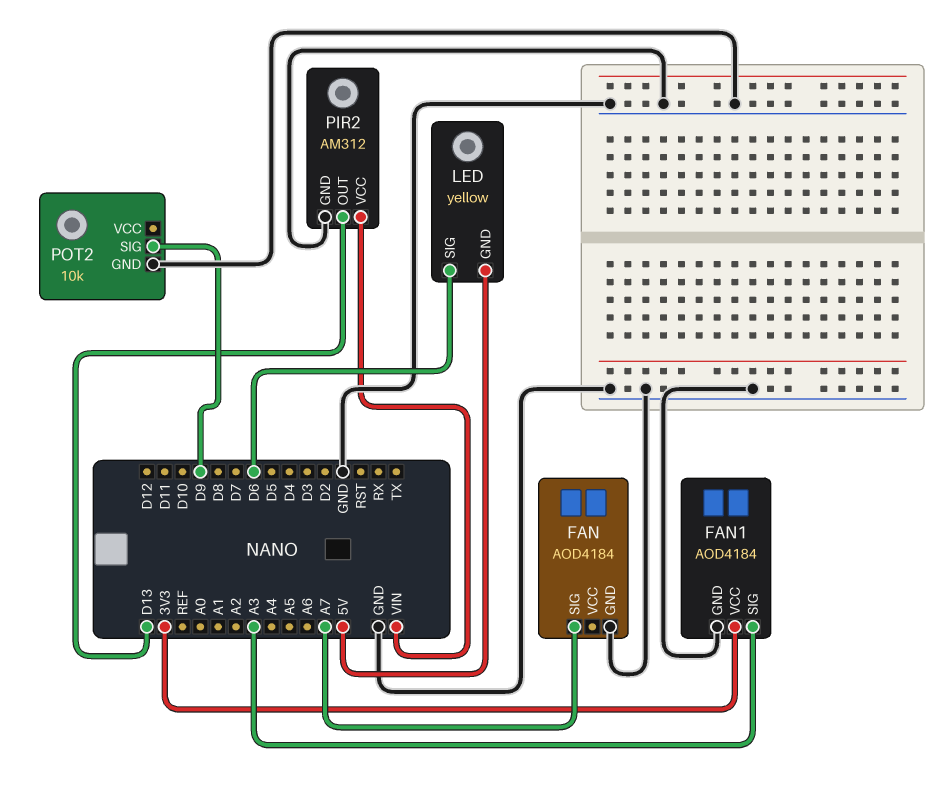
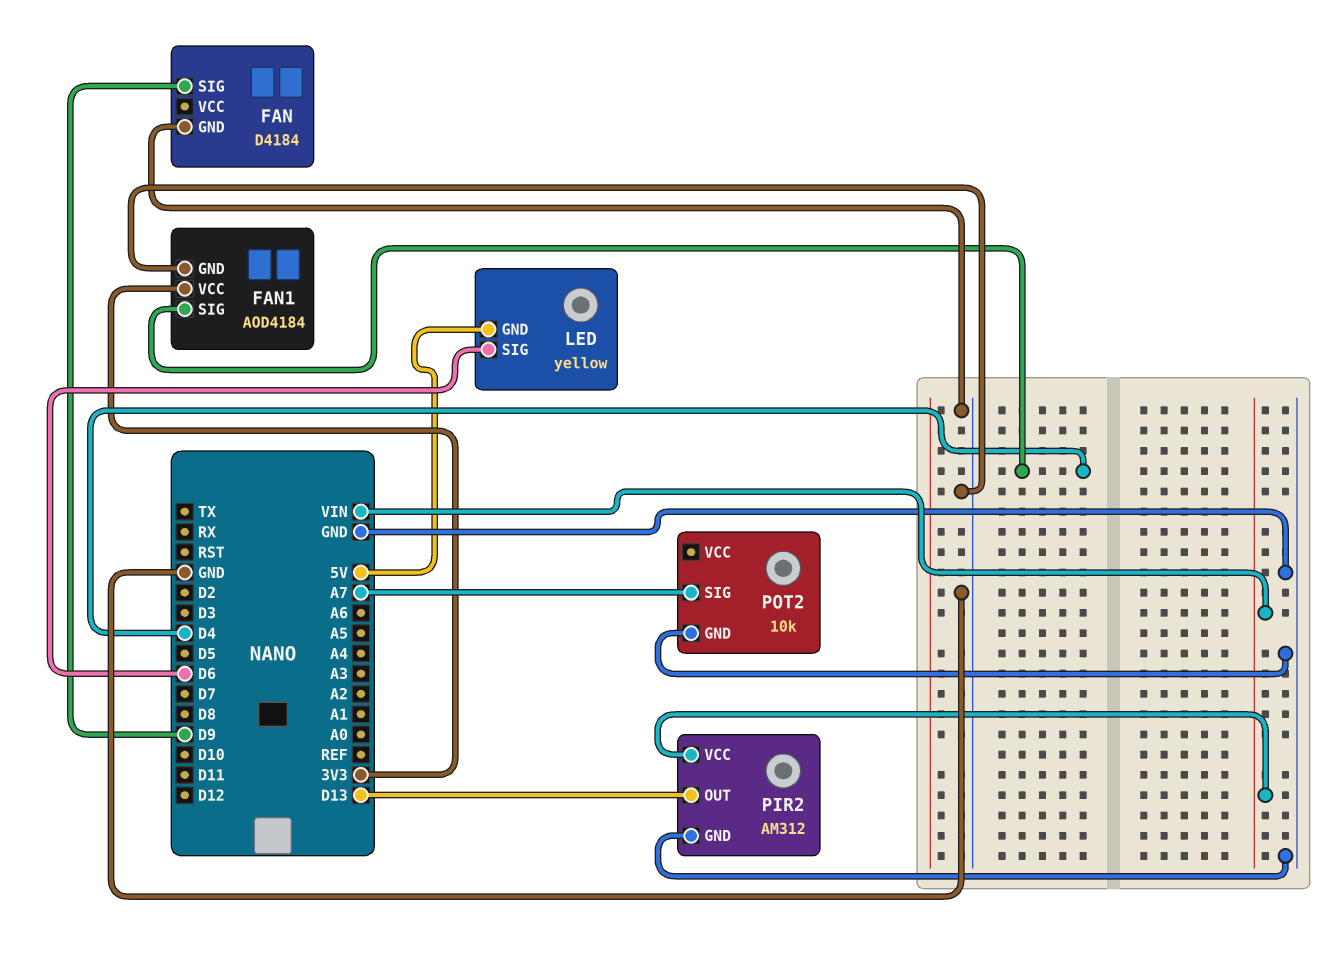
FAN: AOD4184 -> D4184
FAN pin SIG: A7 -> D9
FAN1 pin SIG: A3 -> D4
POT2 pin SIG: D9 -> A7

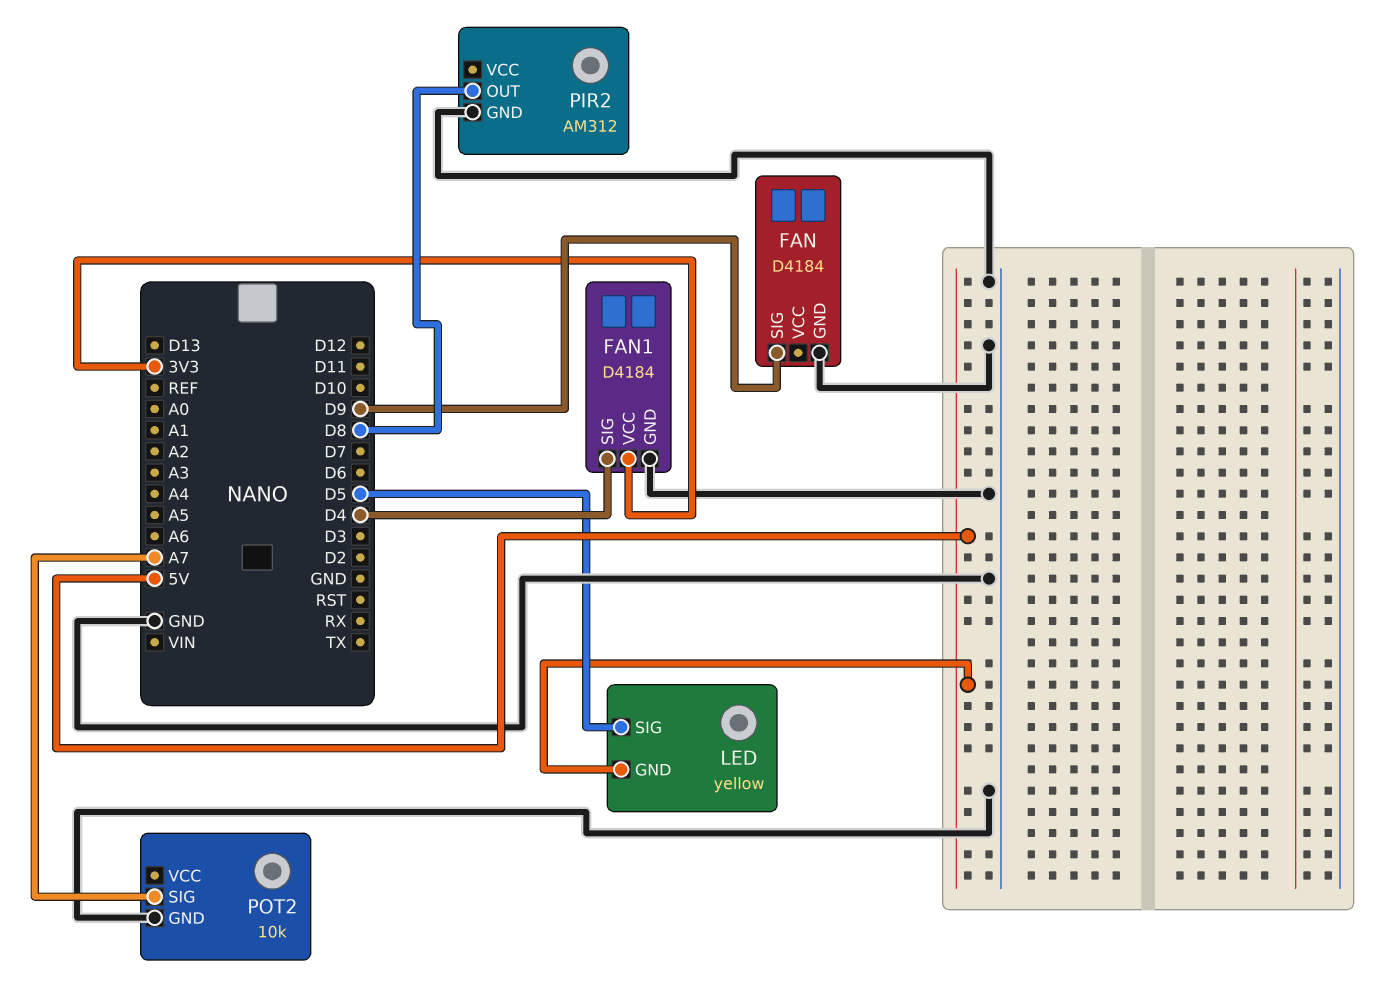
FAN1: AOD4184 -> D4184
LED pin SIG: D6 -> D5
PIR2 pin OUT: D13 -> D8
PIR2 pin VCC: VIN -> none

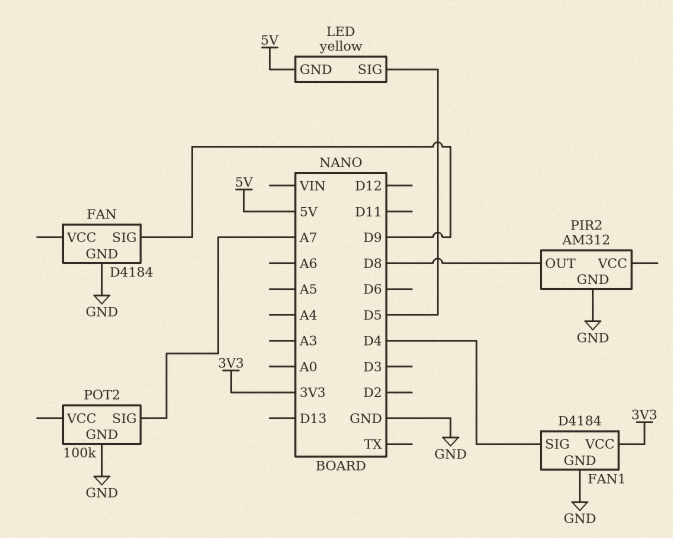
POT2: 10k -> 100k

